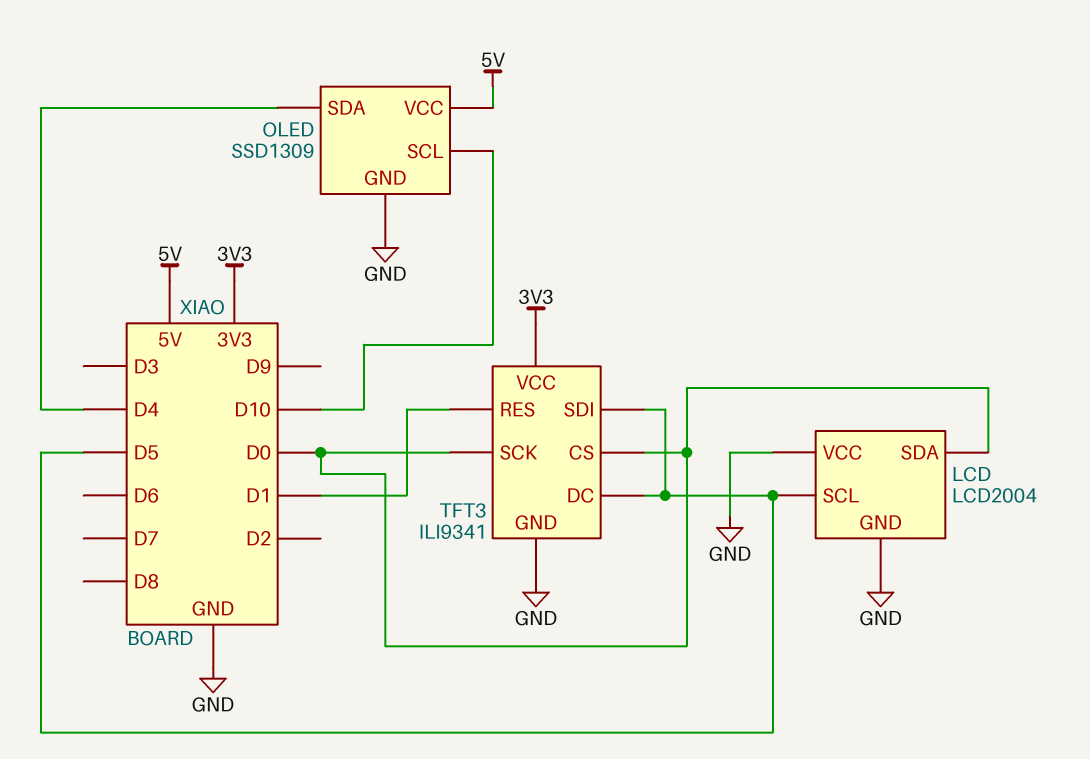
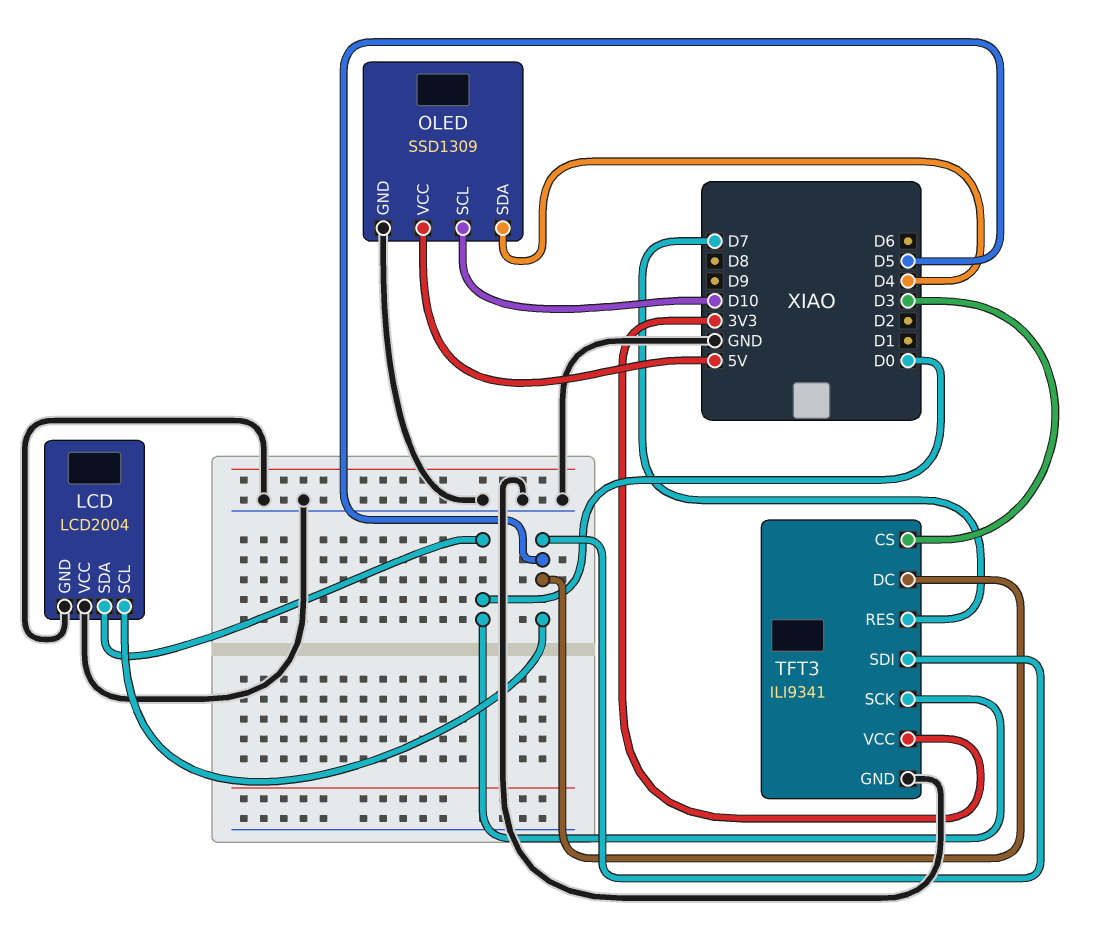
TFT3 pin CS: D0 -> D3
TFT3 pin RES: D1 -> D7

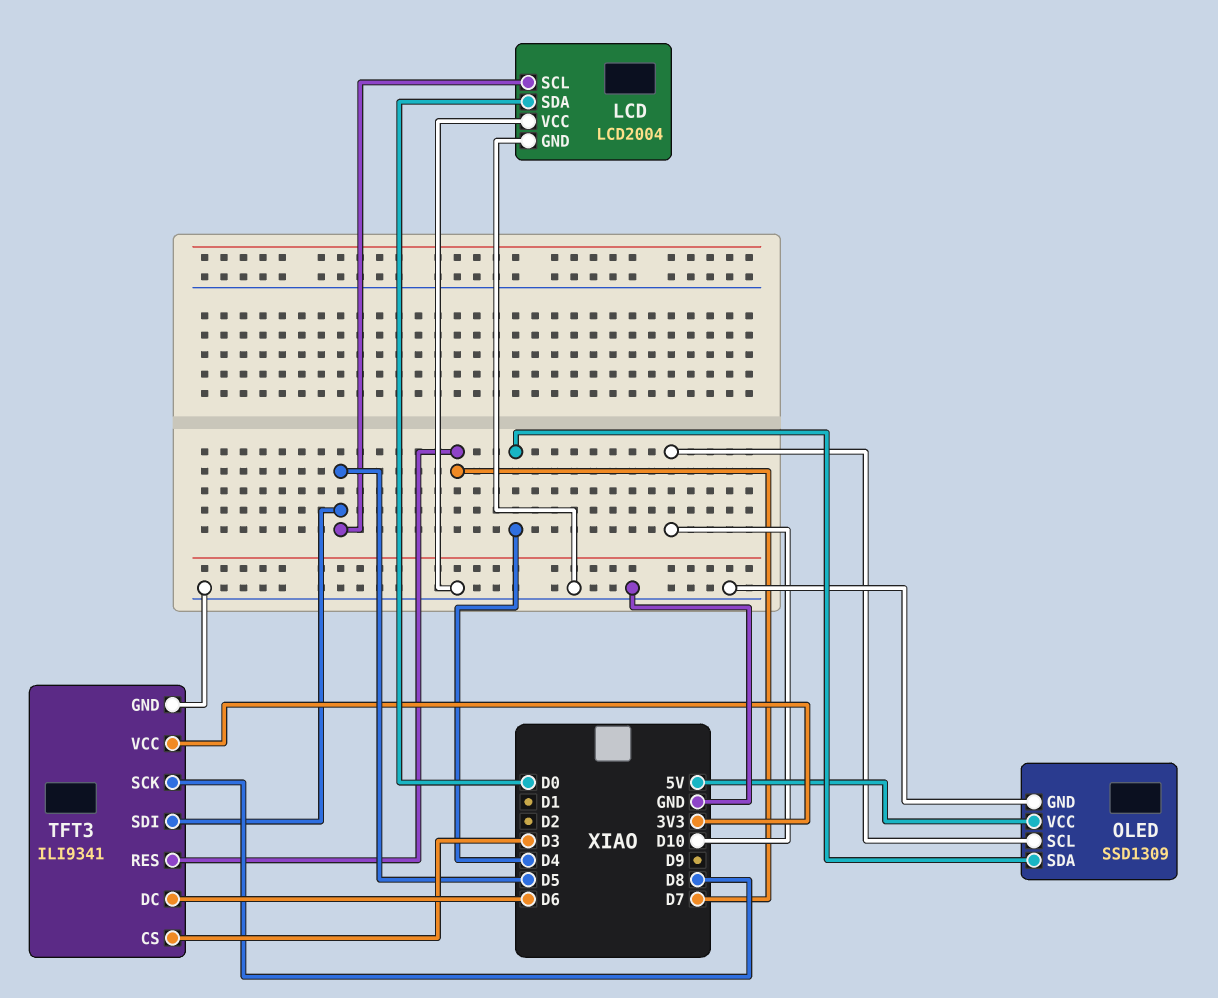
TFT3 pin DC: D5 -> D6
TFT3 pin SCK: D0 -> D8

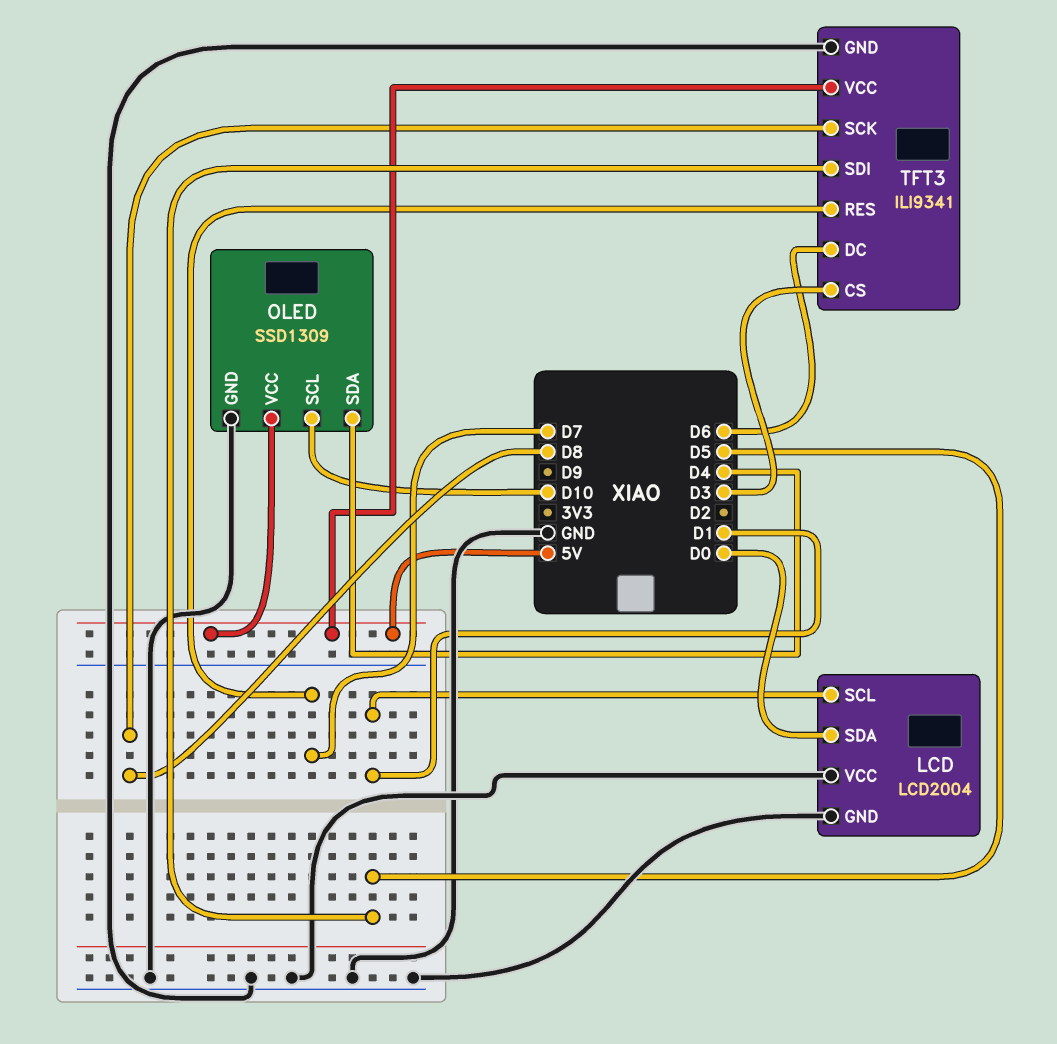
LCD pin SCL: D5 -> D1
TFT3 pin VCC: 3V3 -> 5V

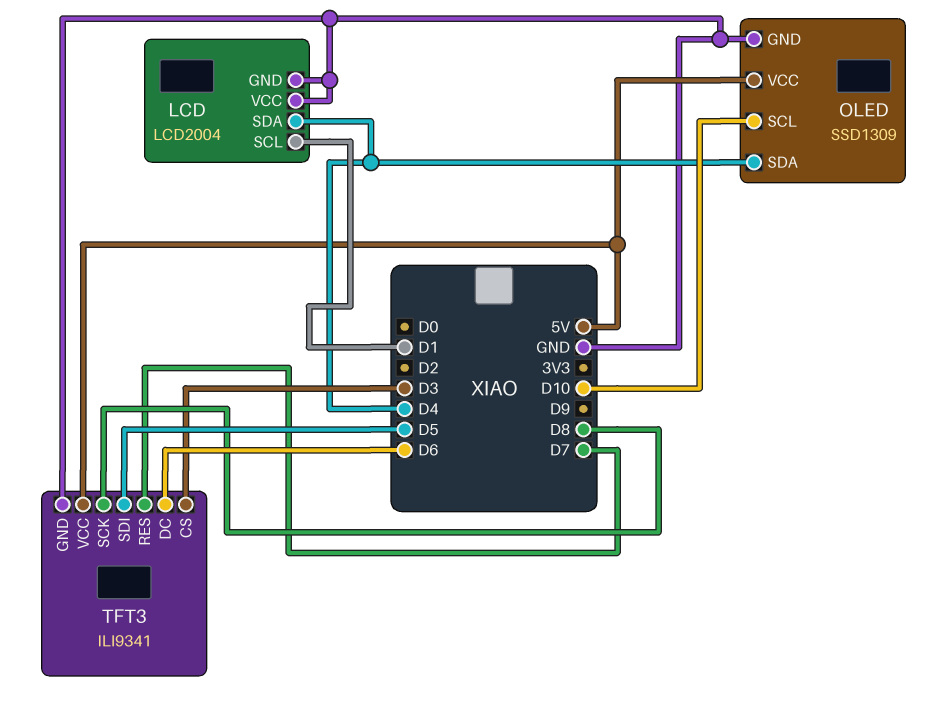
LCD pin SDA: D0 -> D4

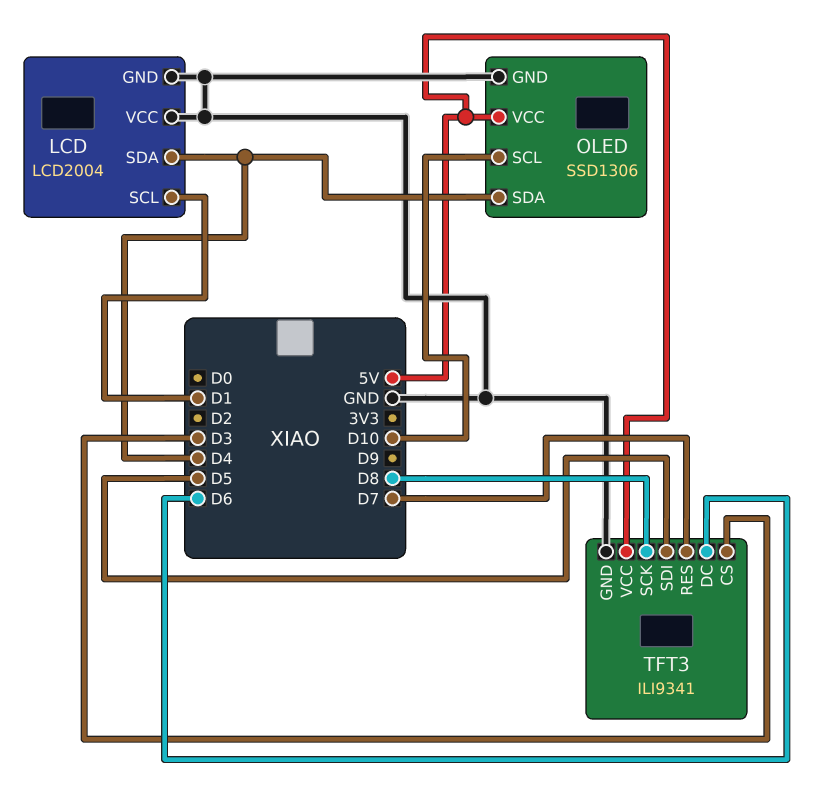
OLED: SSD1309 -> SSD1306

